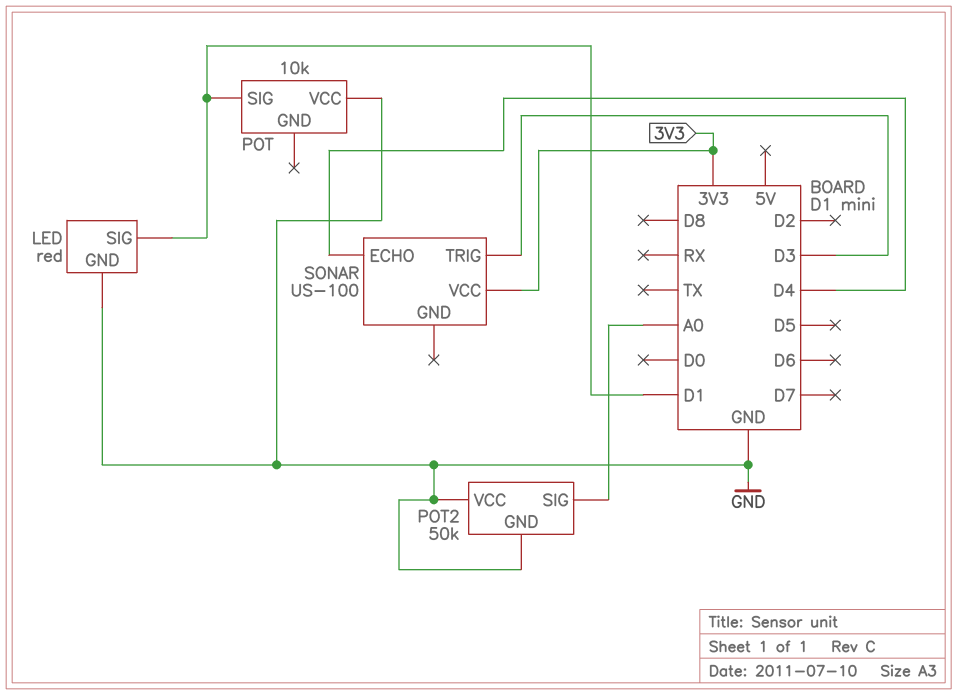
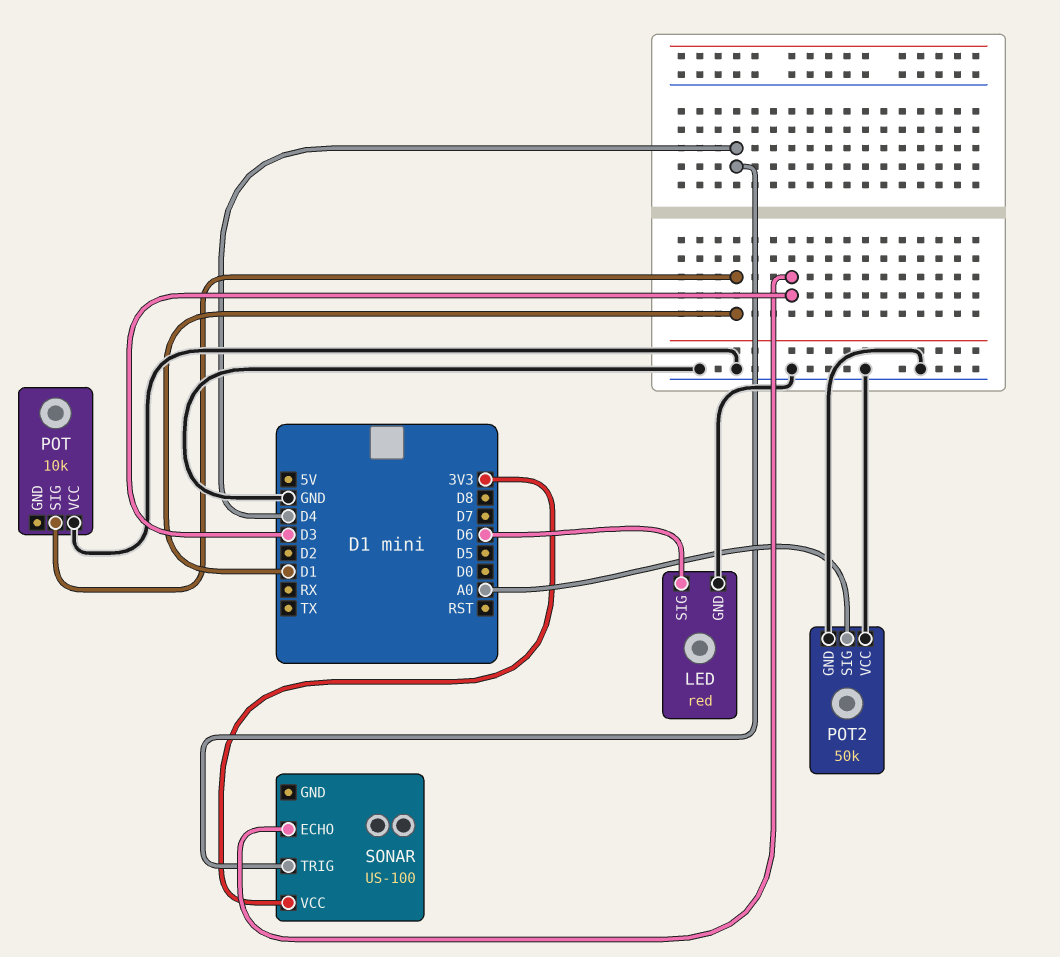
LED pin SIG: D1 -> D6
SONAR pin ECHO: D4 -> D3
SONAR pin TRIG: D3 -> D4

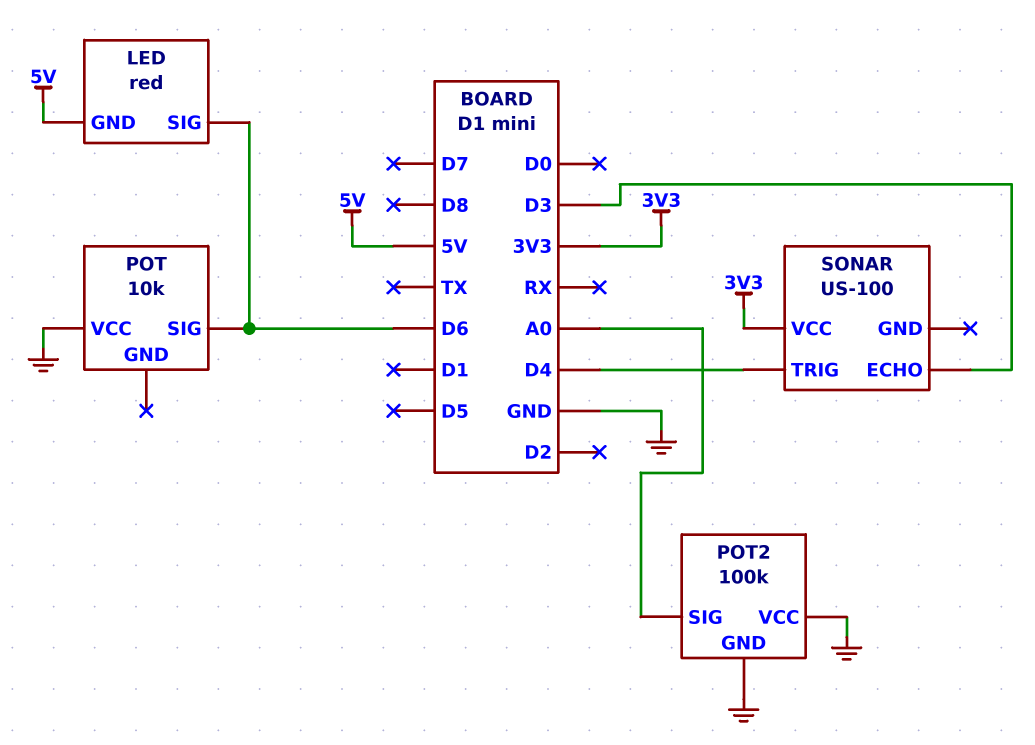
LED pin GND: GND -> 5V
POT pin SIG: D1 -> D6
POT2: 50k -> 100k

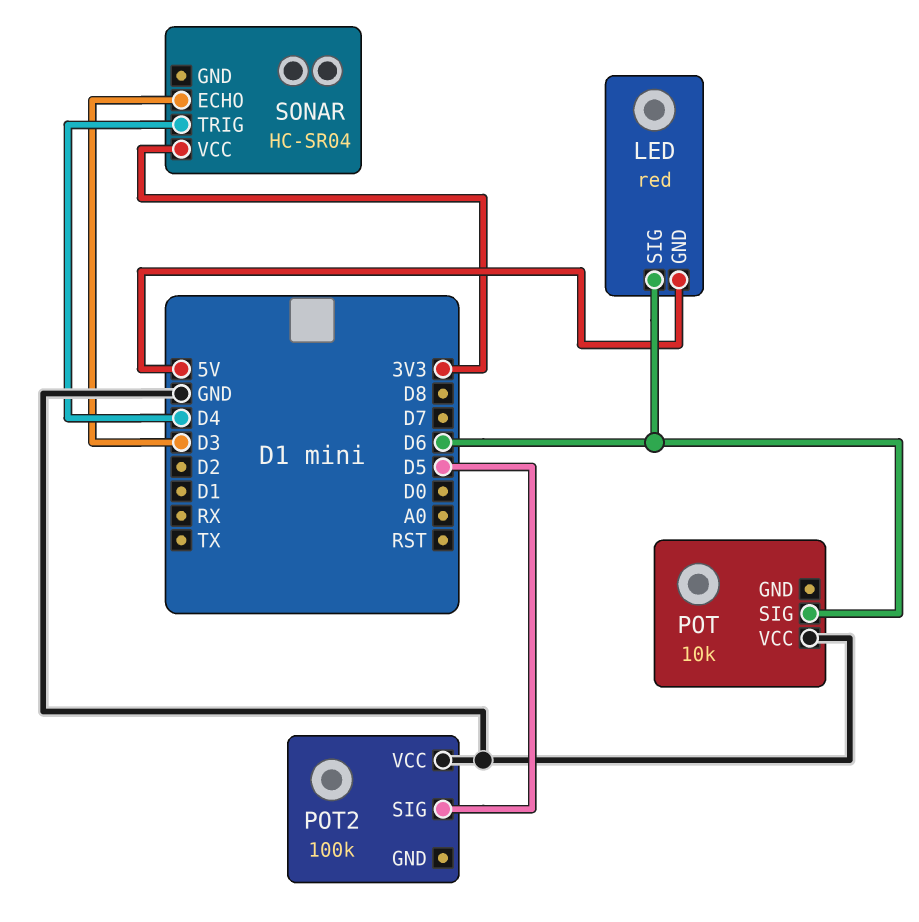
POT2 pin GND: GND -> none
POT2 pin SIG: A0 -> D5
SONAR: US-100 -> HC-SR04

